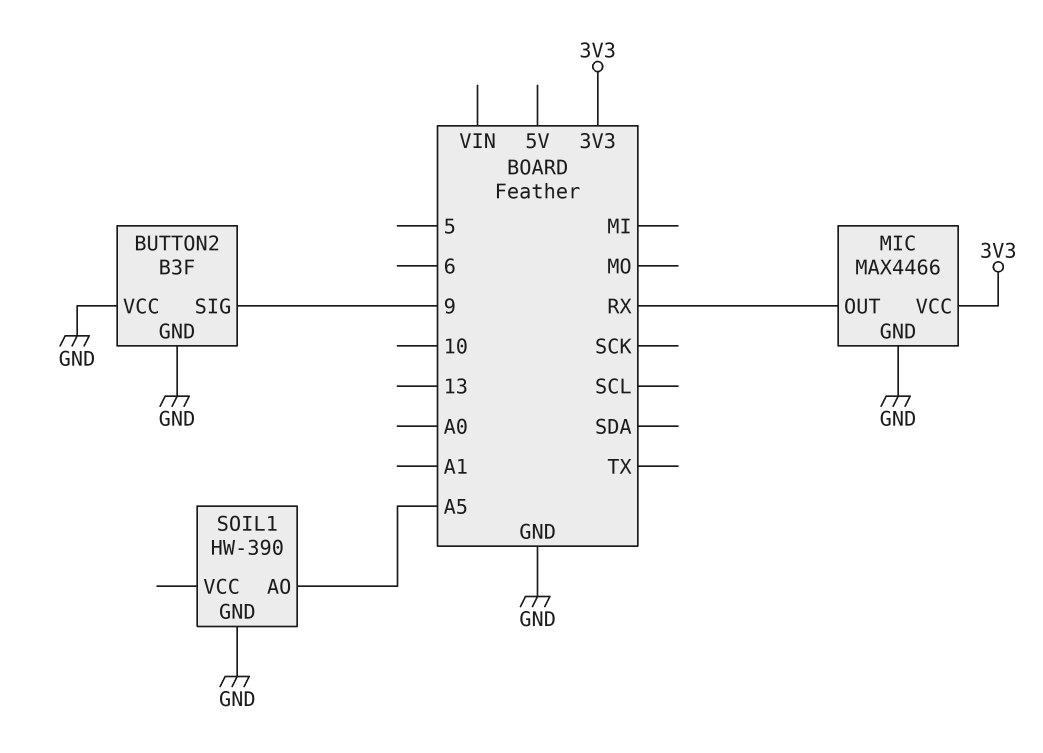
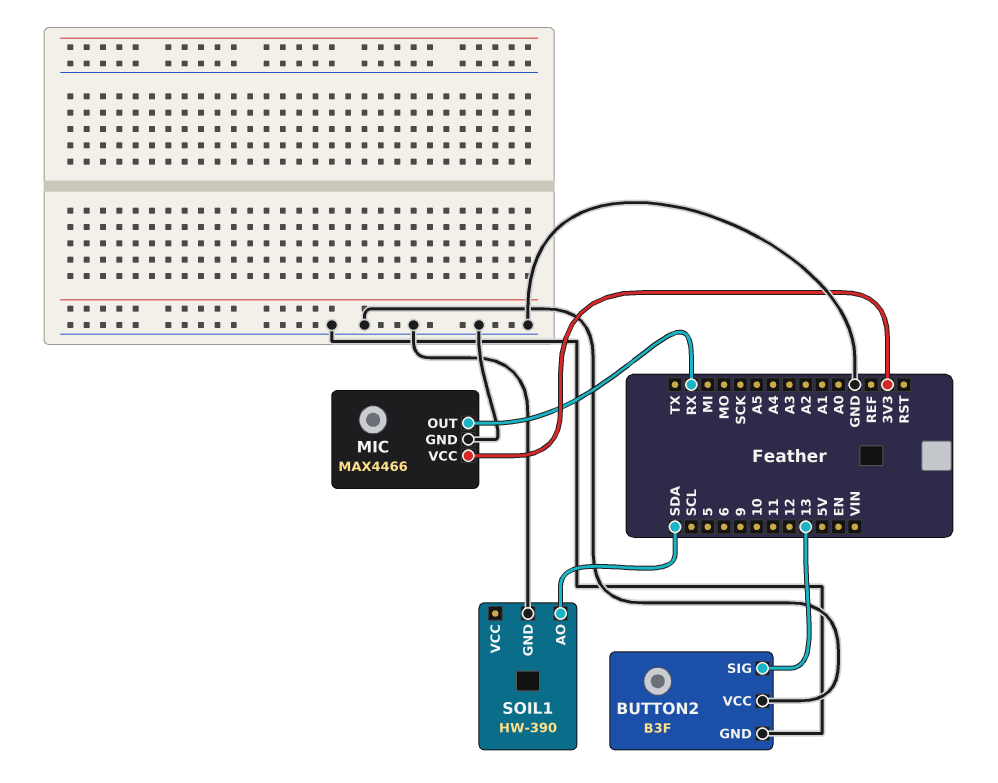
BUTTON2 pin SIG: 9 -> 13
SOIL1 pin AO: A5 -> SDA

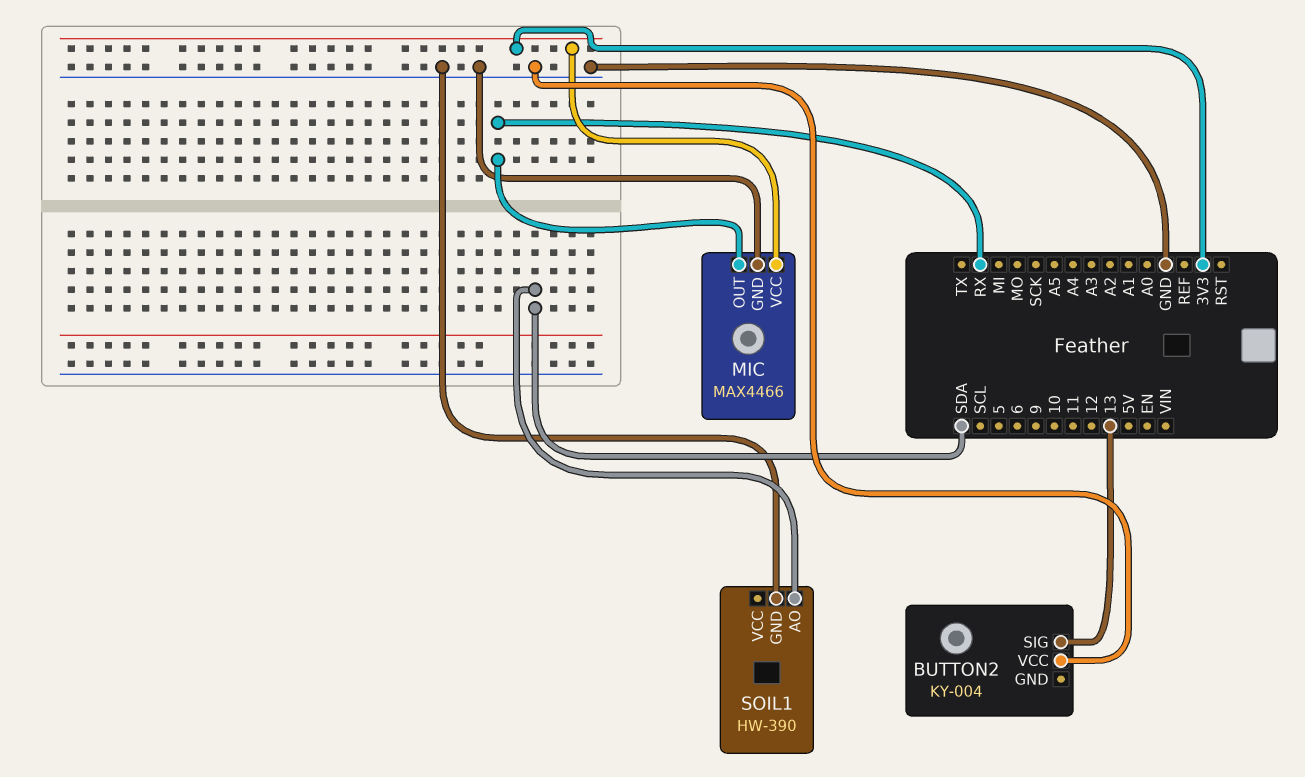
BUTTON2: B3F -> KY-004
BUTTON2 pin GND: GND -> none

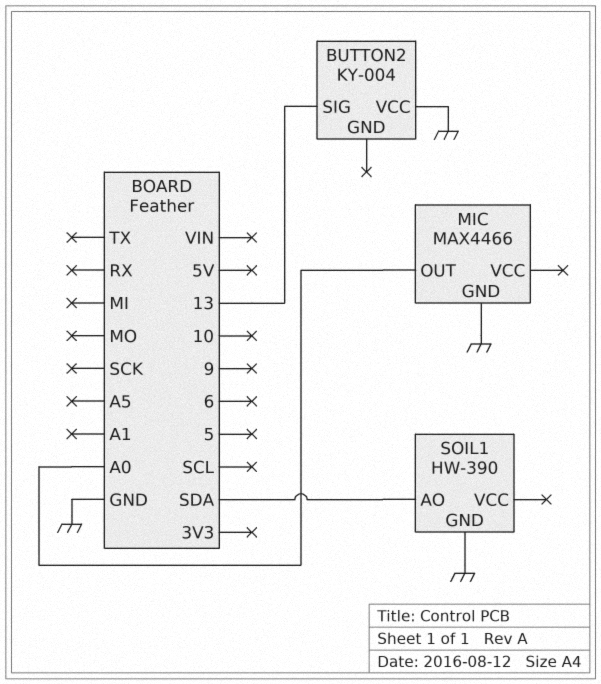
MIC pin OUT: RX -> A0
MIC pin VCC: 3V3 -> none

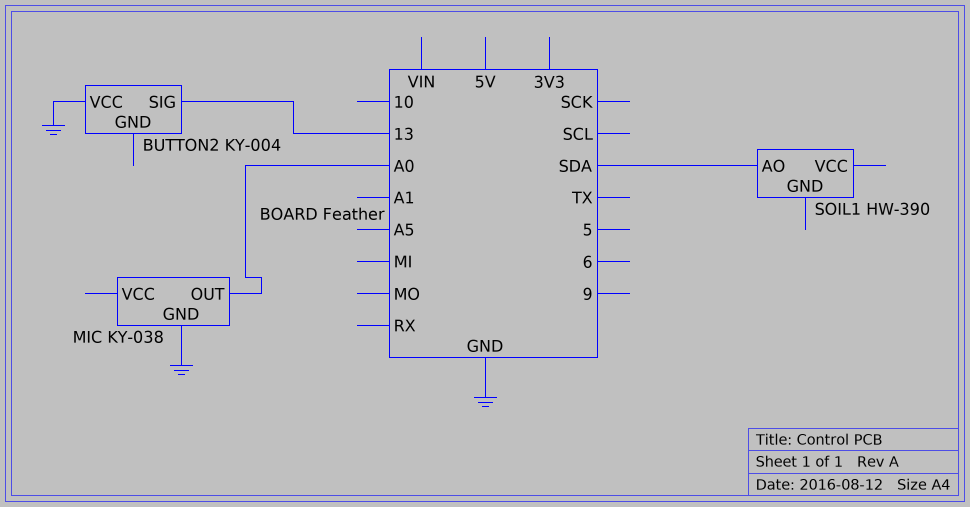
MIC: MAX4466 -> KY-038
SOIL1 pin GND: GND -> none

